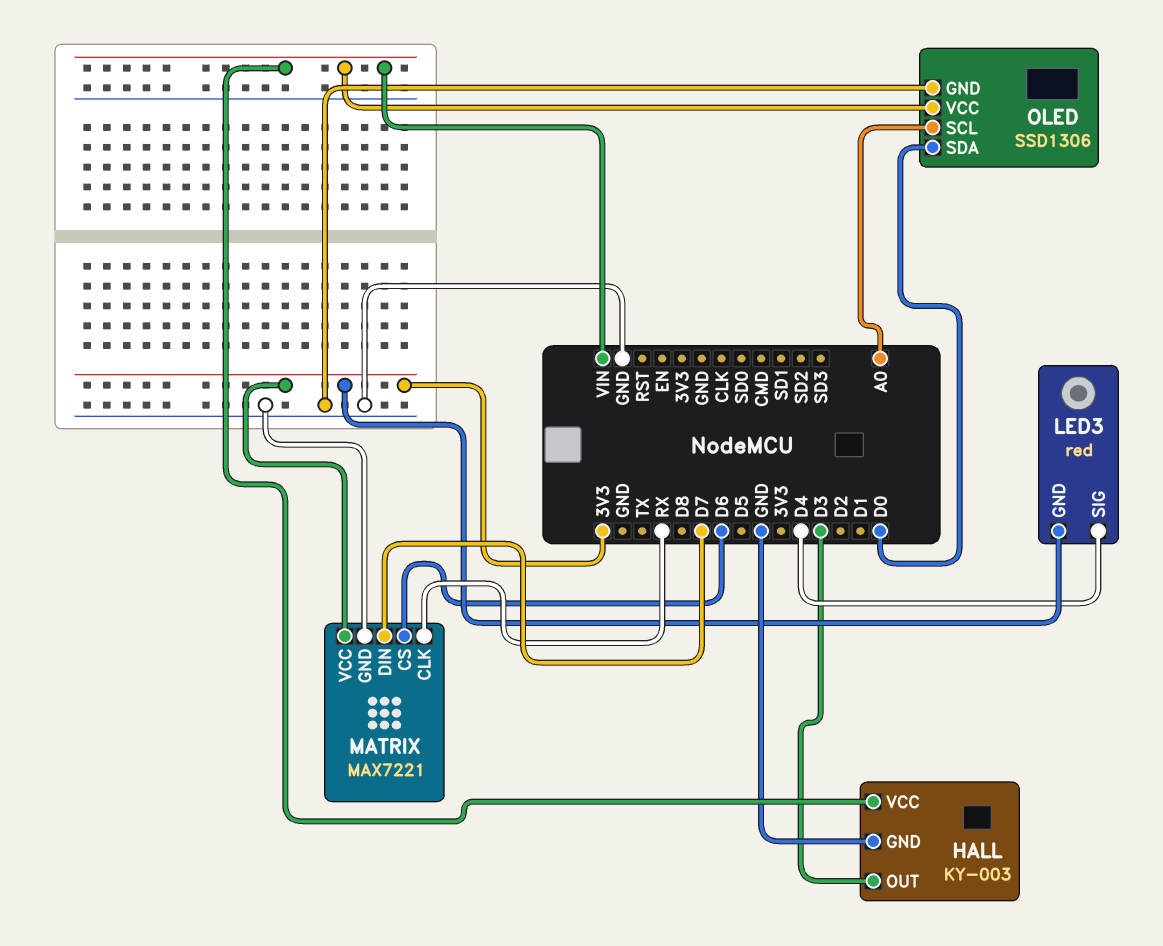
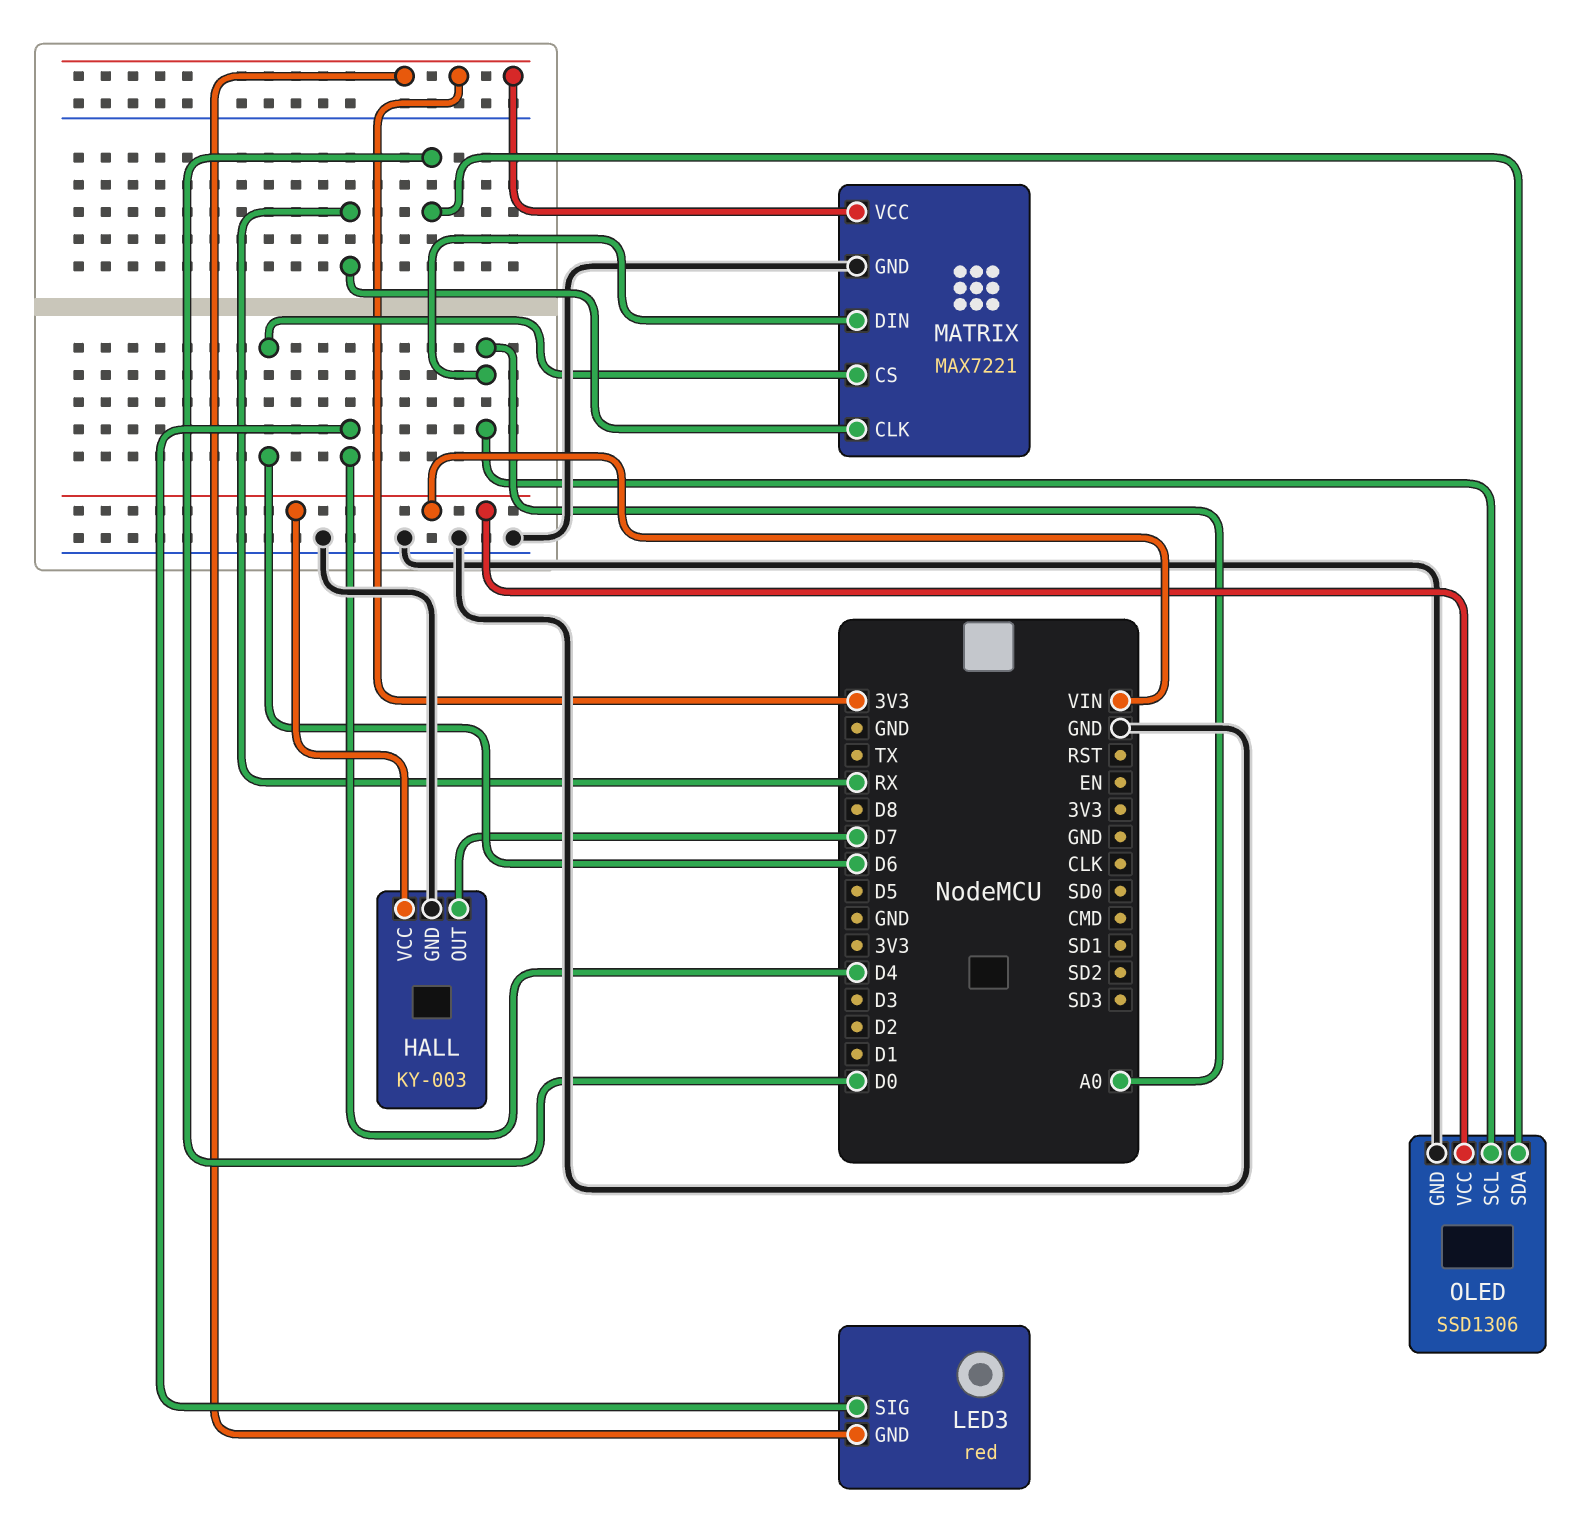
HALL pin OUT: D3 -> D7
MATRIX pin DIN: D7 -> A0

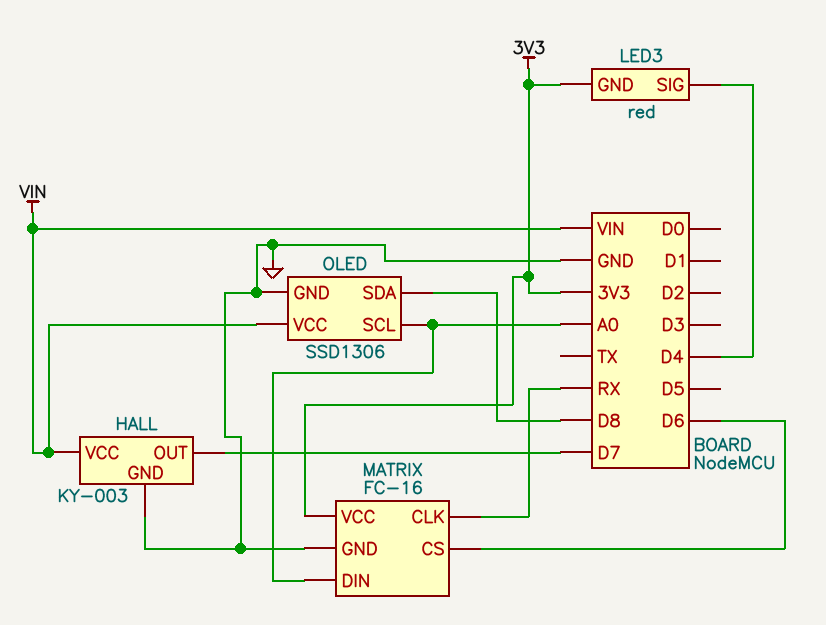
MATRIX: MAX7221 -> FC-16
OLED pin SDA: D0 -> D8

